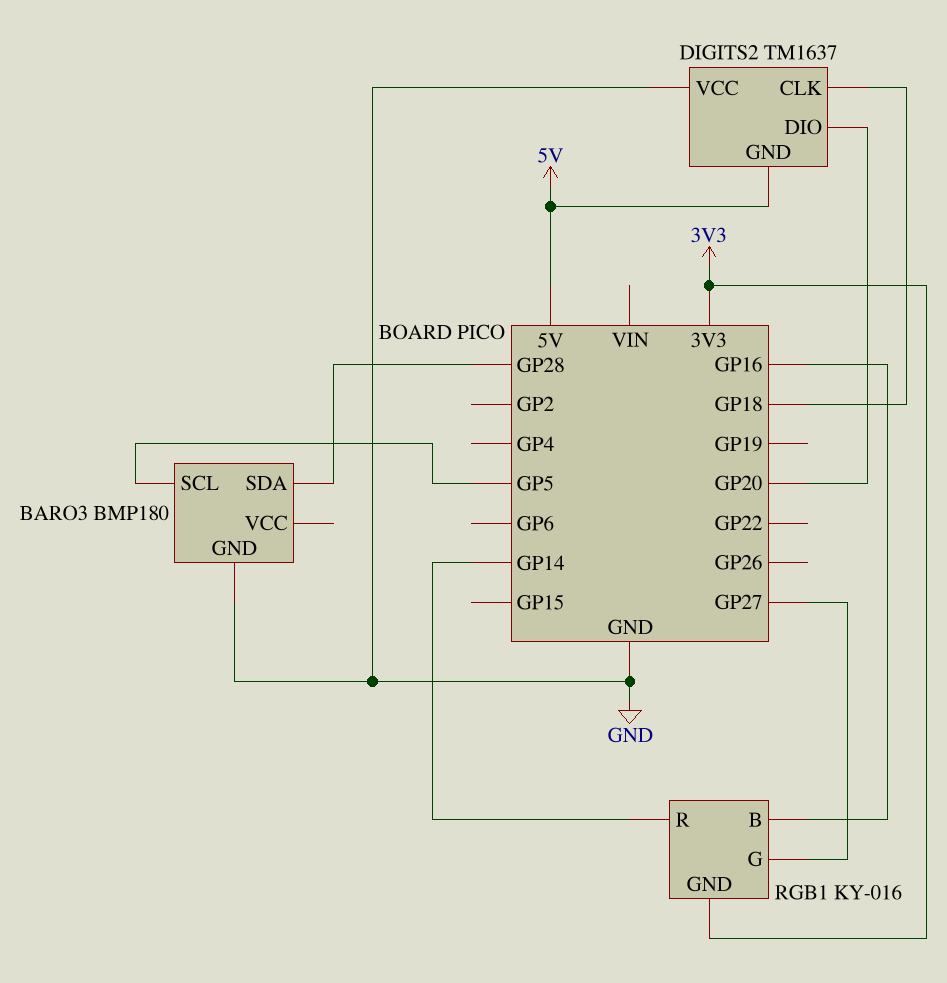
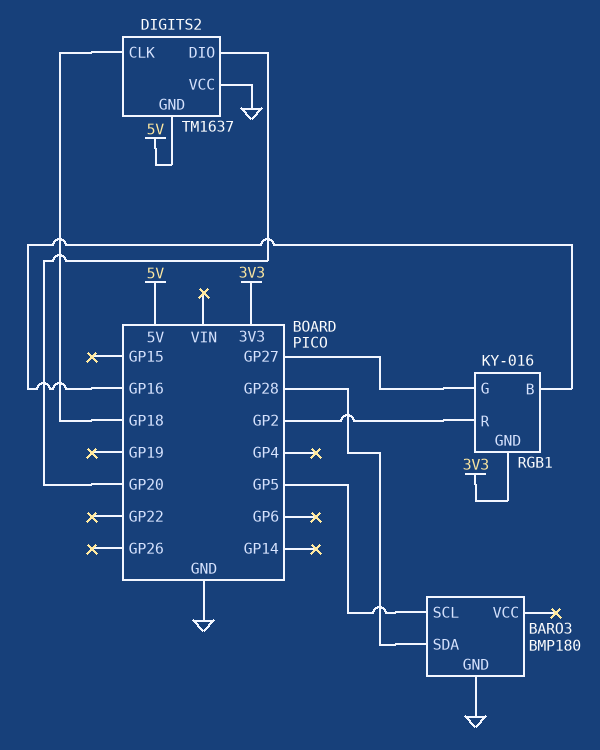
RGB1 pin R: GP14 -> GP2

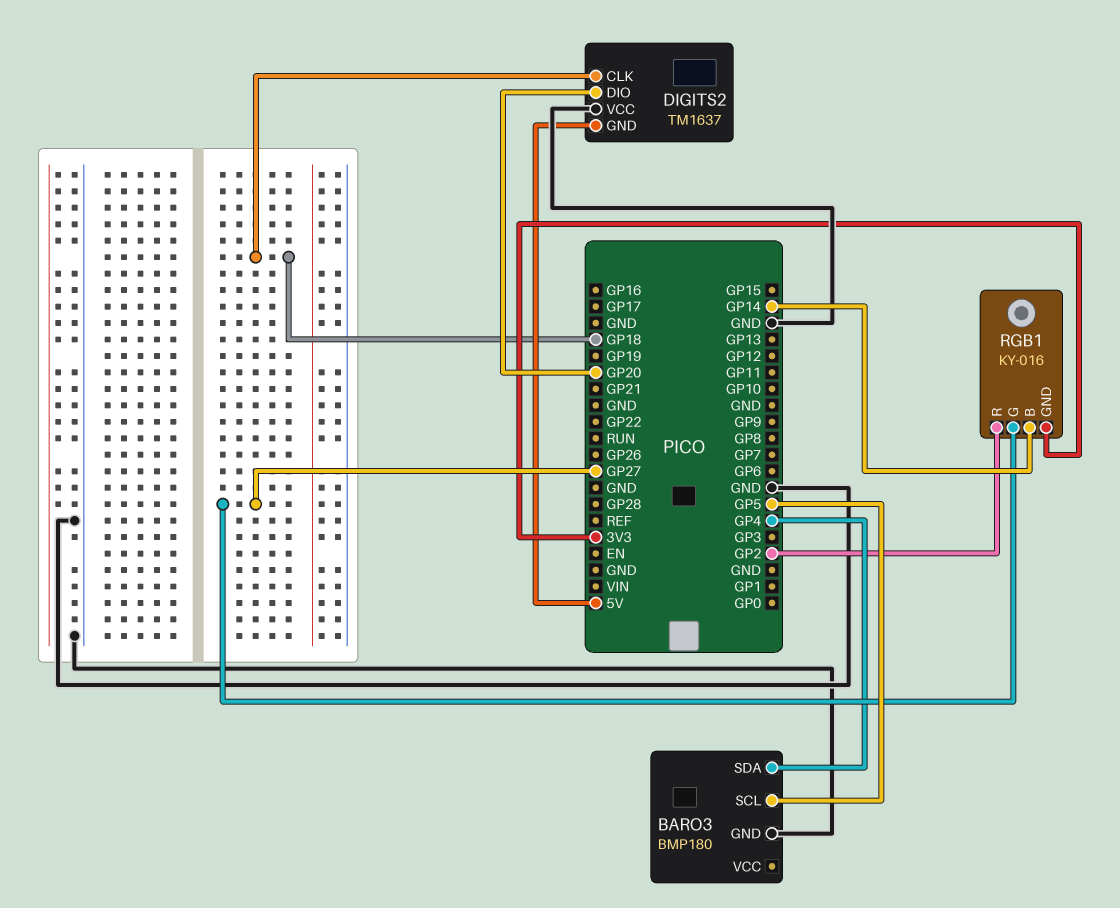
BARO3 pin SDA: GP28 -> GP4
RGB1 pin B: GP16 -> GP14

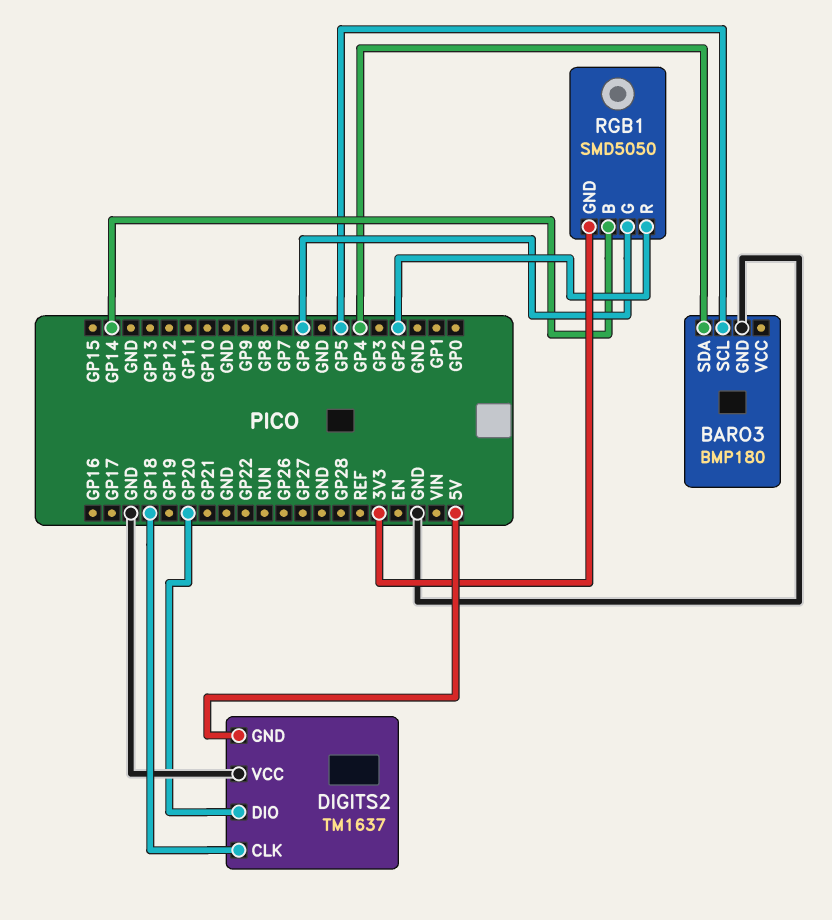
RGB1: KY-016 -> SMD5050
RGB1 pin G: GP27 -> GP6

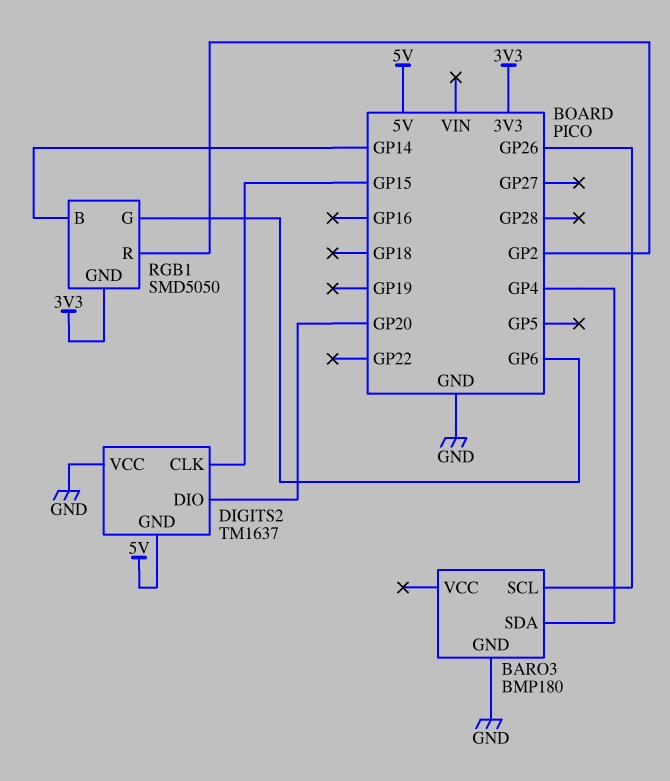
BARO3 pin SCL: GP5 -> GP26
DIGITS2 pin CLK: GP18 -> GP15

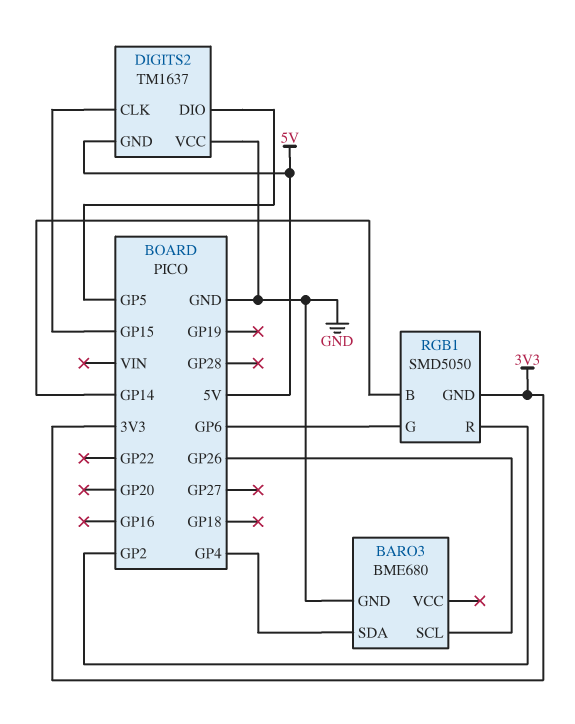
BARO3: BMP180 -> BME680
DIGITS2 pin DIO: GP20 -> GP5

